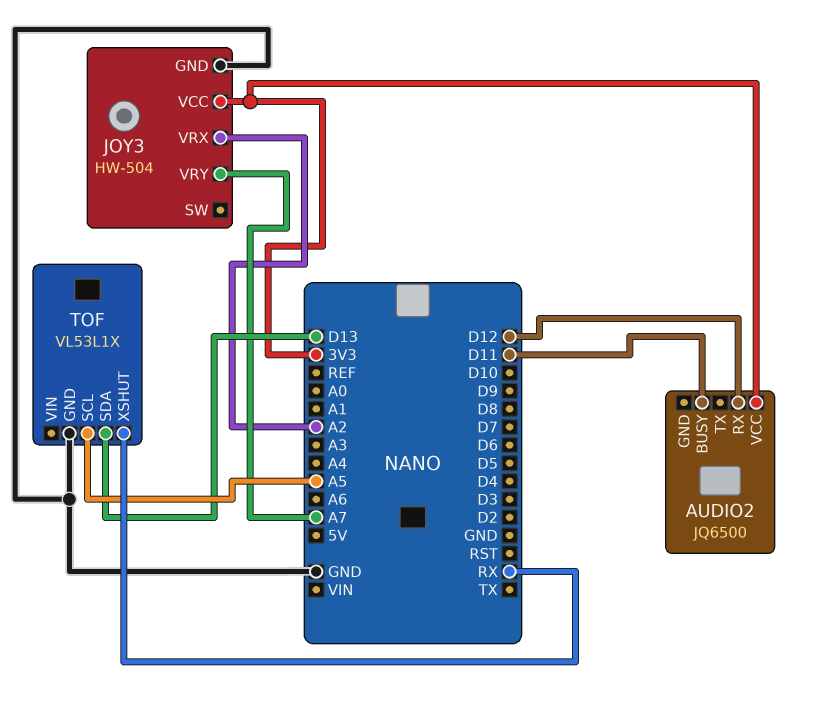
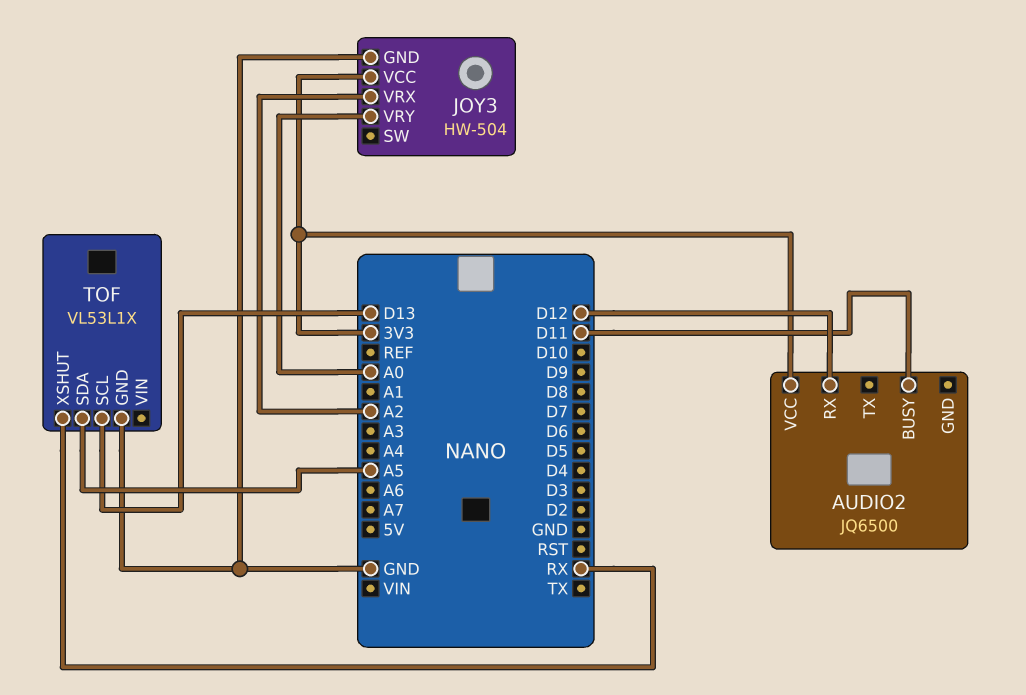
JOY3 pin VRY: A7 -> A0
TOF pin SCL: A5 -> D13
TOF pin SDA: D13 -> A5

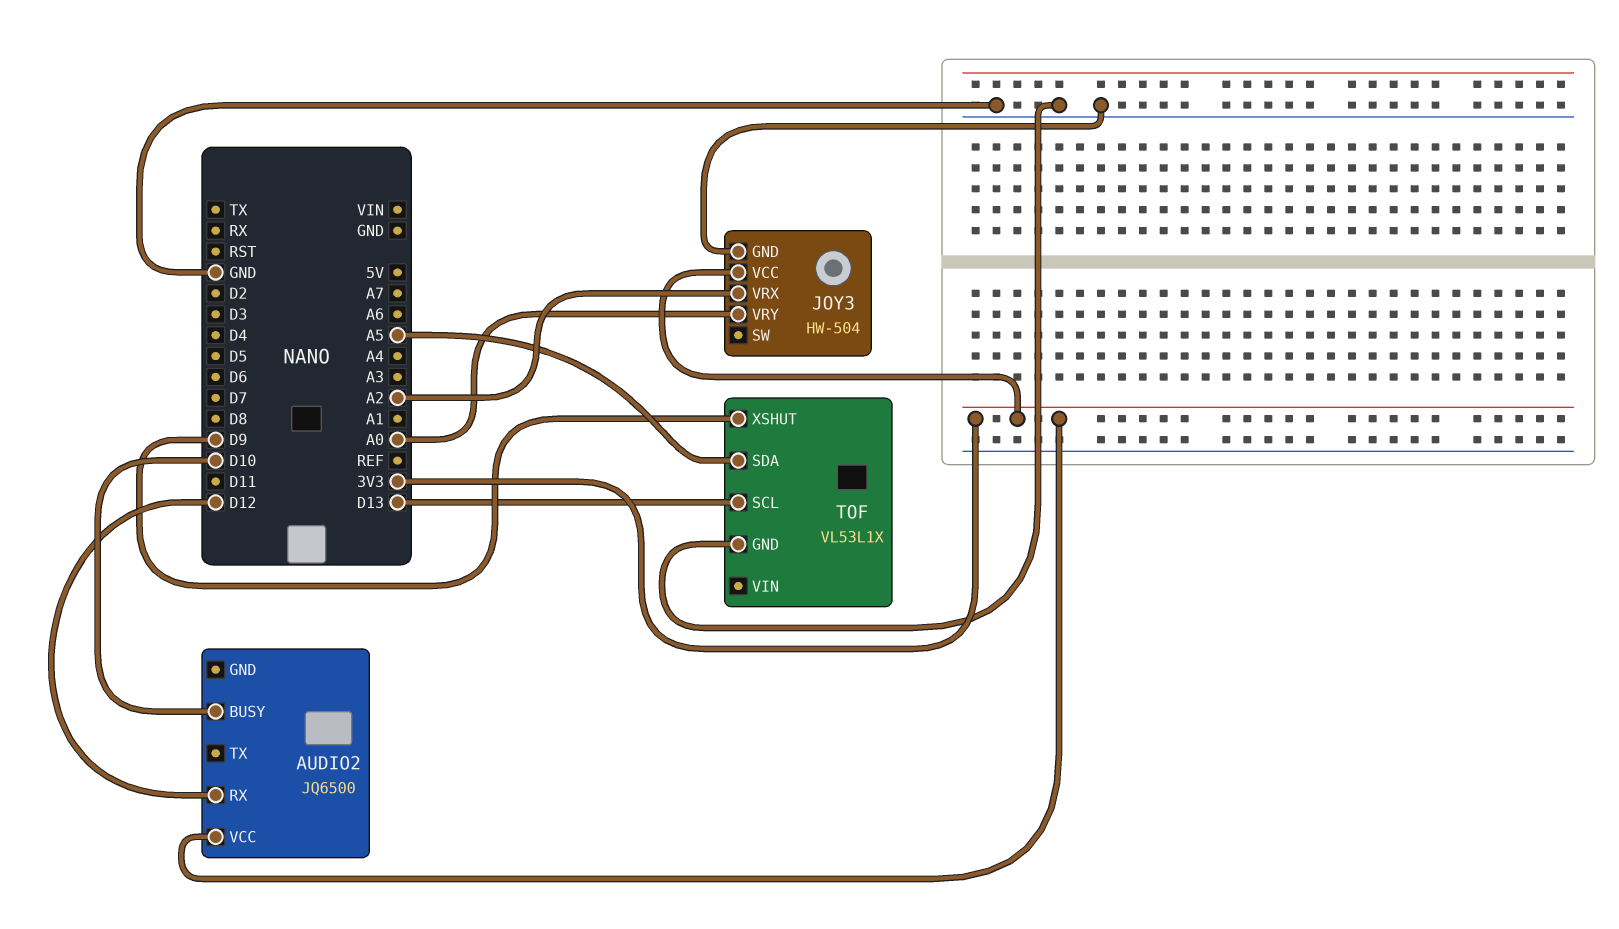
AUDIO2 pin BUSY: D11 -> D10
TOF pin XSHUT: RX -> D9

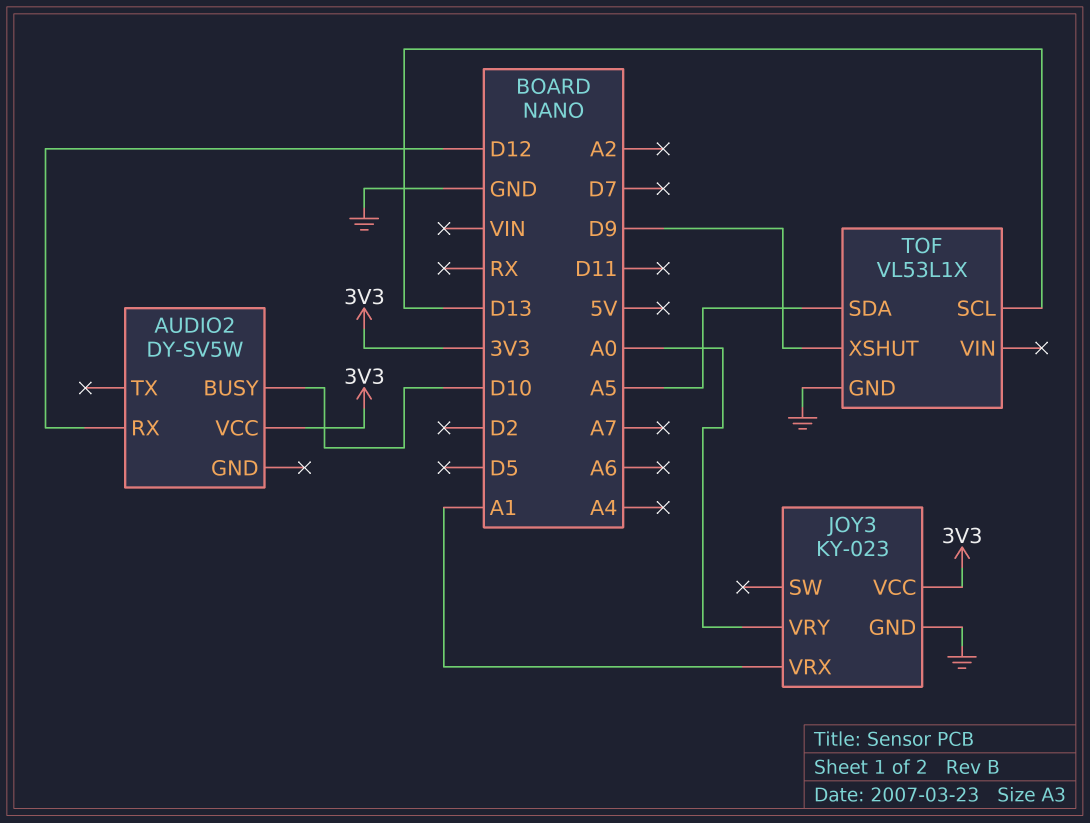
AUDIO2: JQ6500 -> DY-SV5W
JOY3: HW-504 -> KY-023
JOY3 pin VRX: A2 -> A1

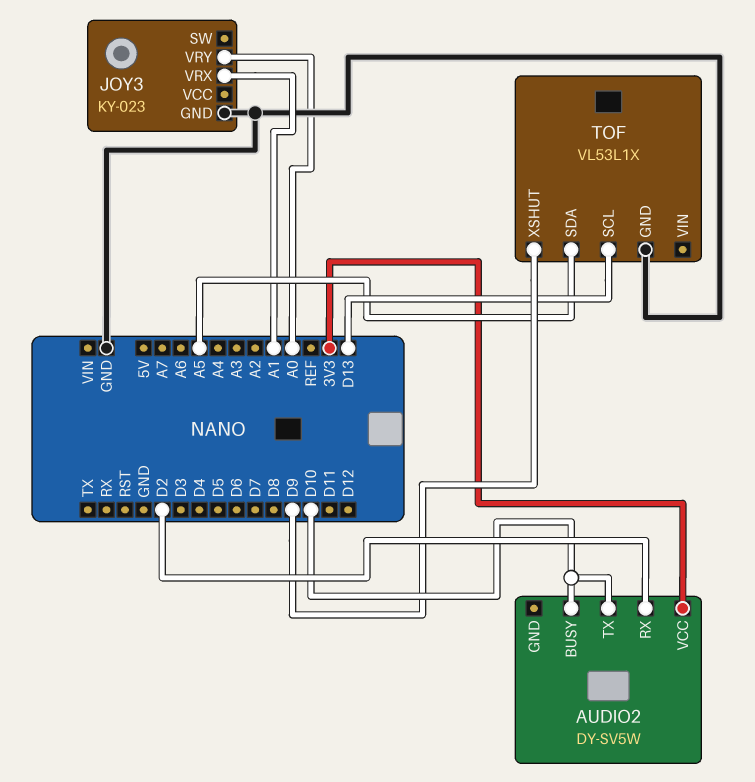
AUDIO2 pin RX: D12 -> D2
AUDIO2 pin TX: none -> D10
JOY3 pin VCC: 3V3 -> none

